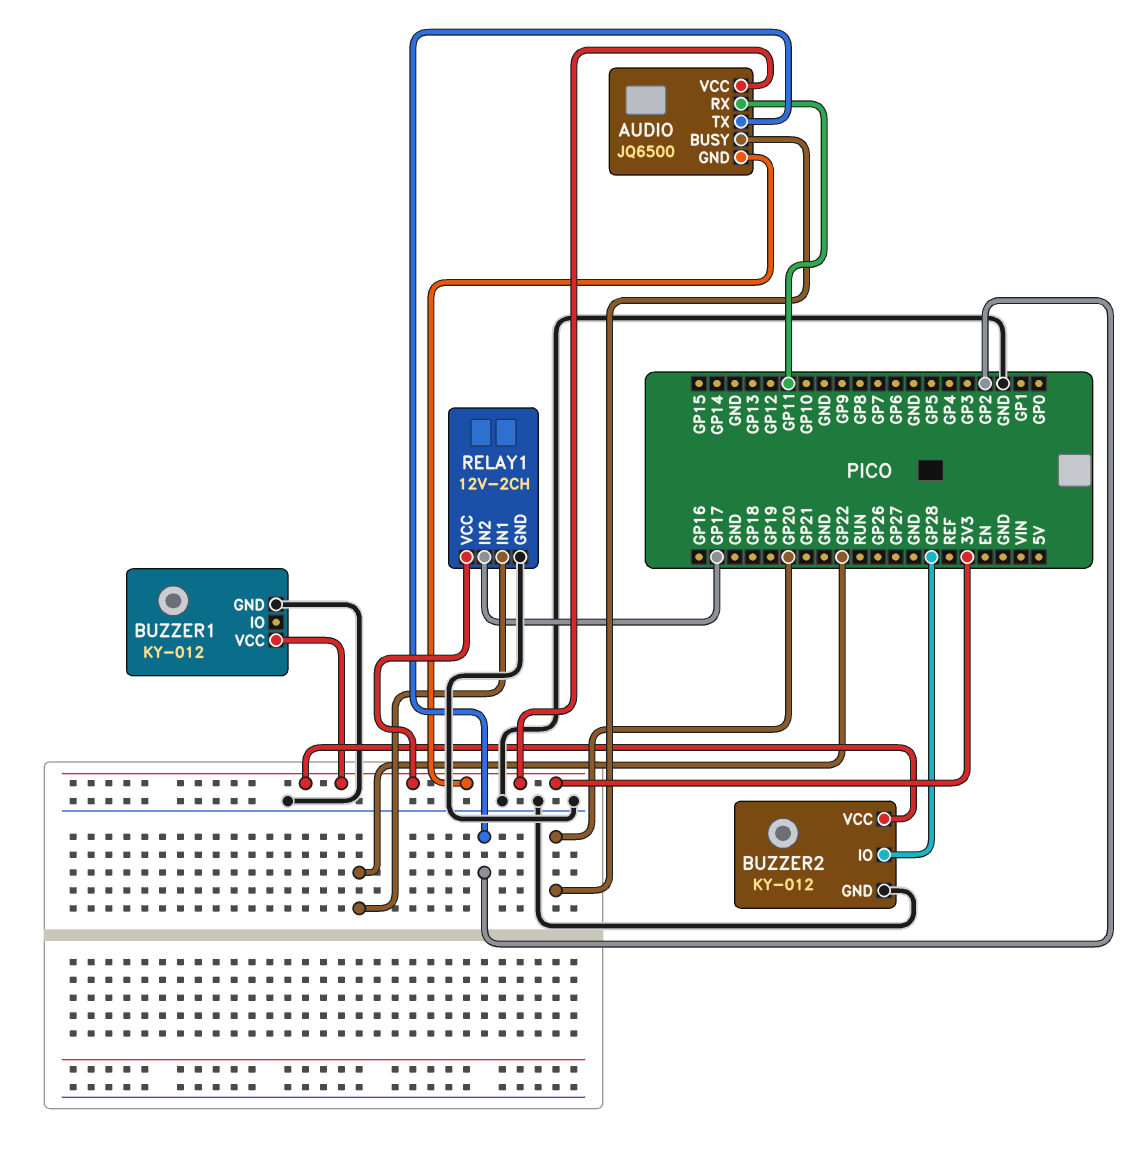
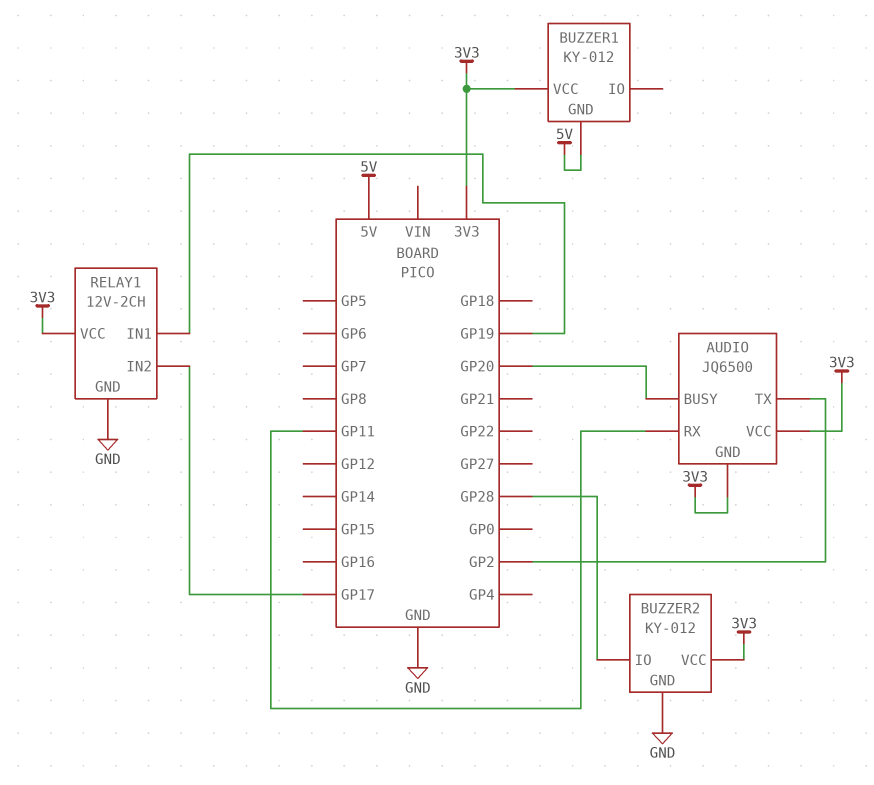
BUZZER1 pin GND: GND -> 5V
RELAY1 pin IN1: GP22 -> GP19

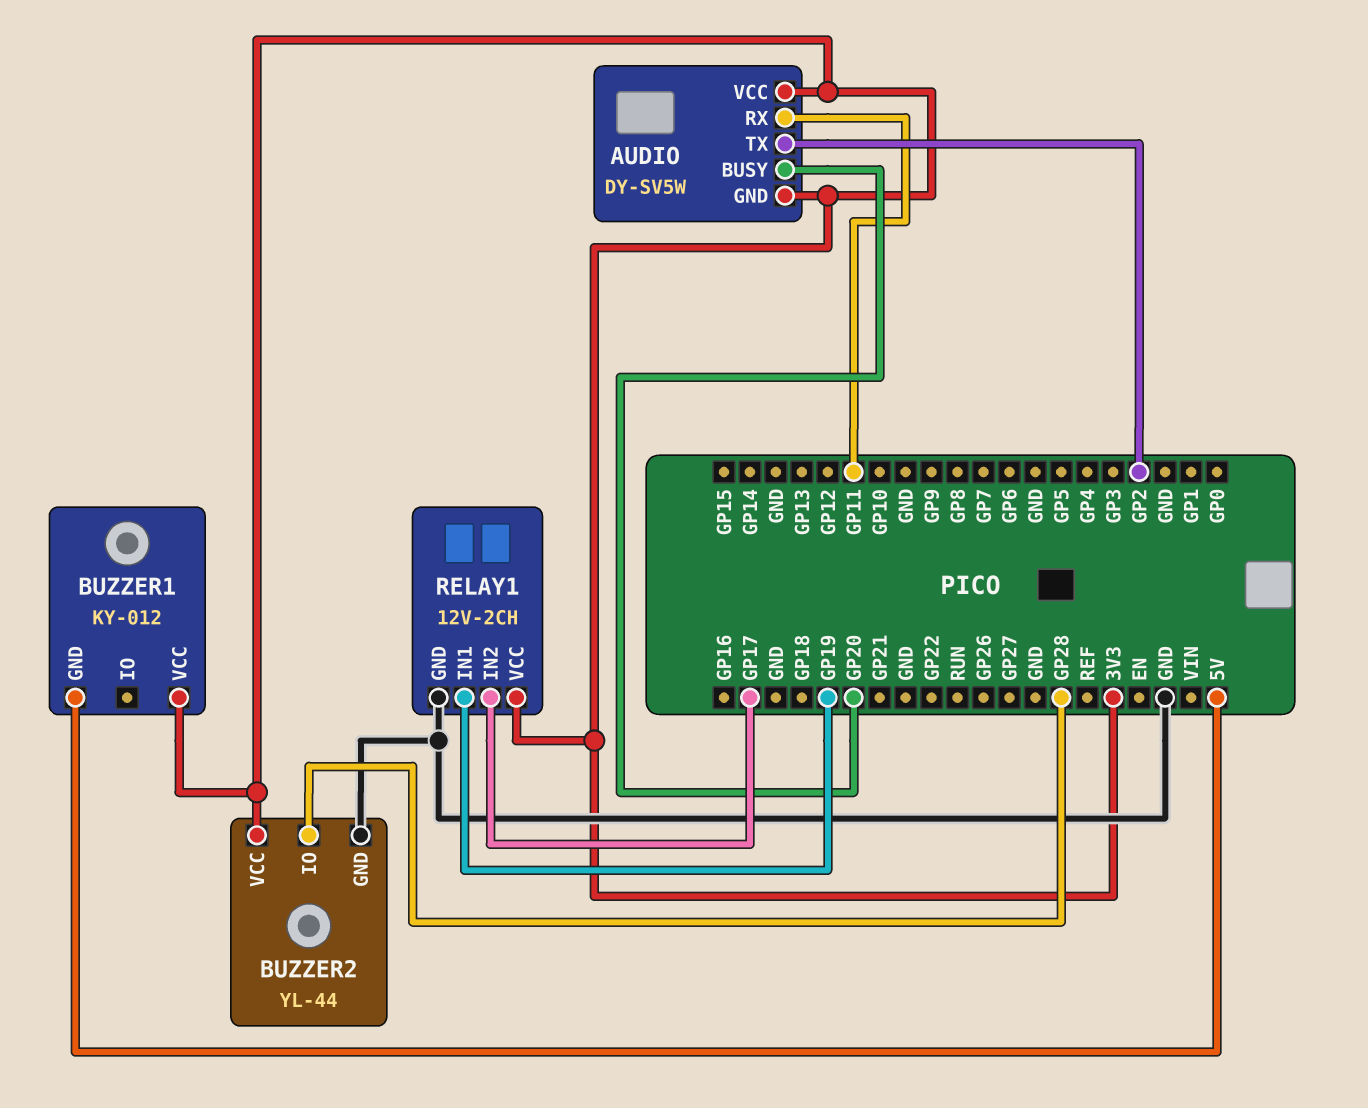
AUDIO: JQ6500 -> DY-SV5W
BUZZER2: KY-012 -> YL-44

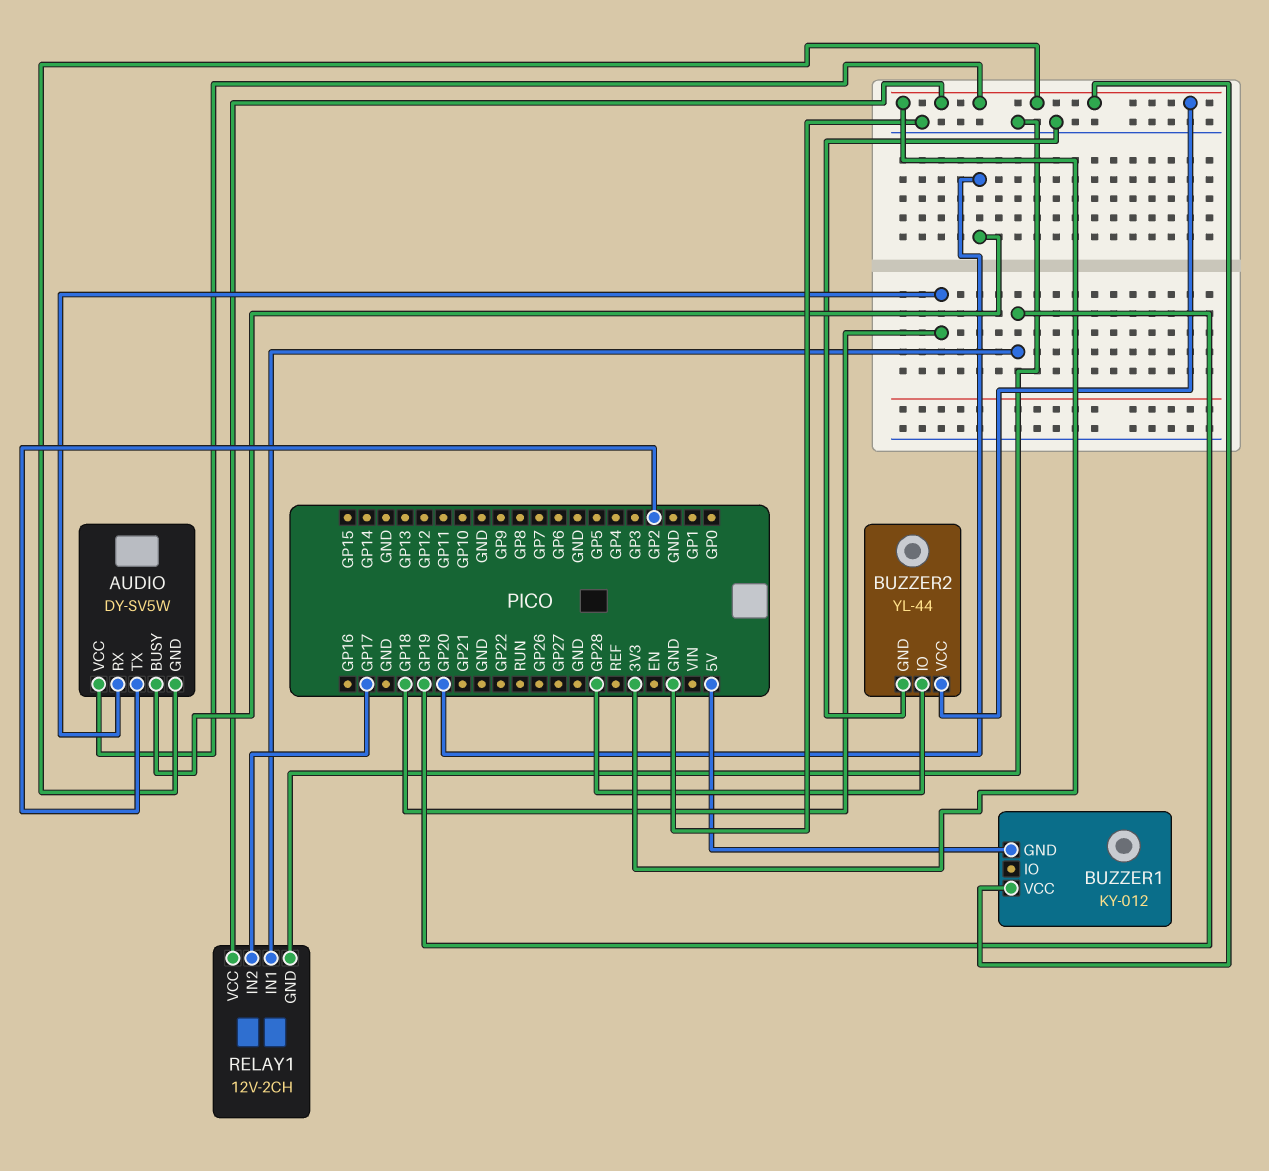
AUDIO pin RX: GP11 -> GP18

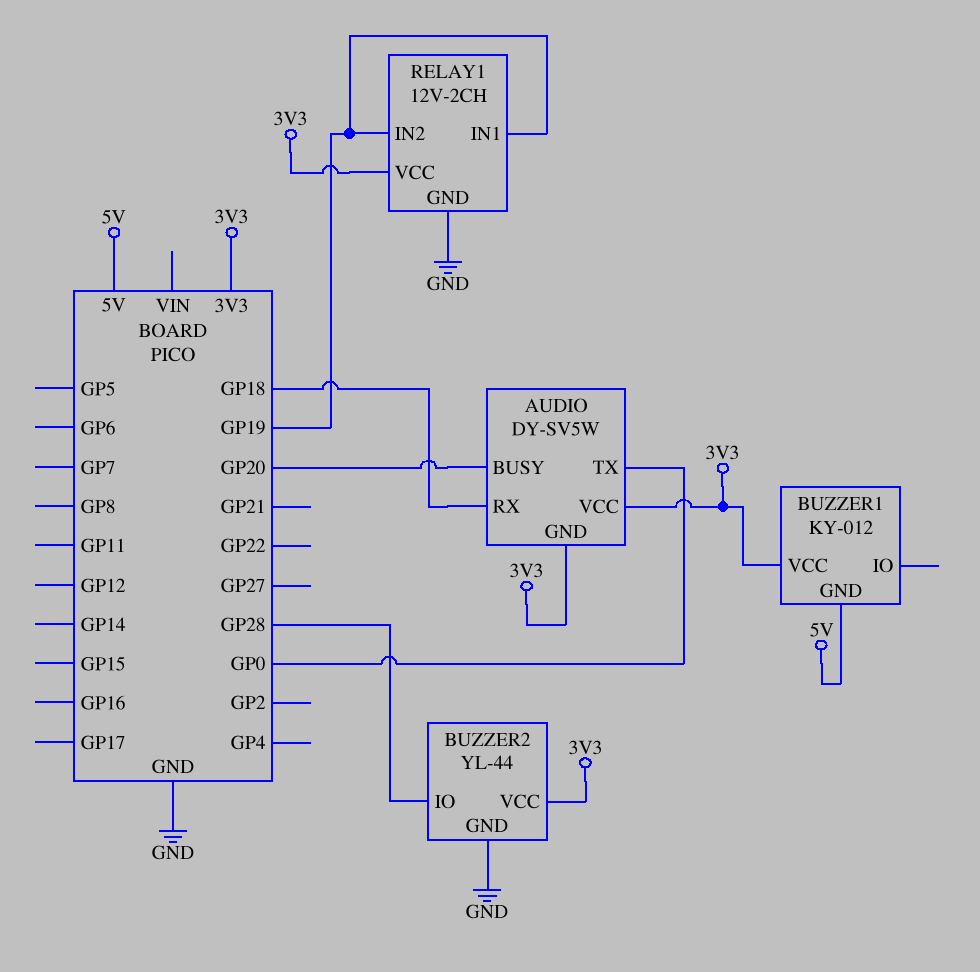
AUDIO pin TX: GP2 -> GP0
RELAY1 pin IN2: GP17 -> GP19

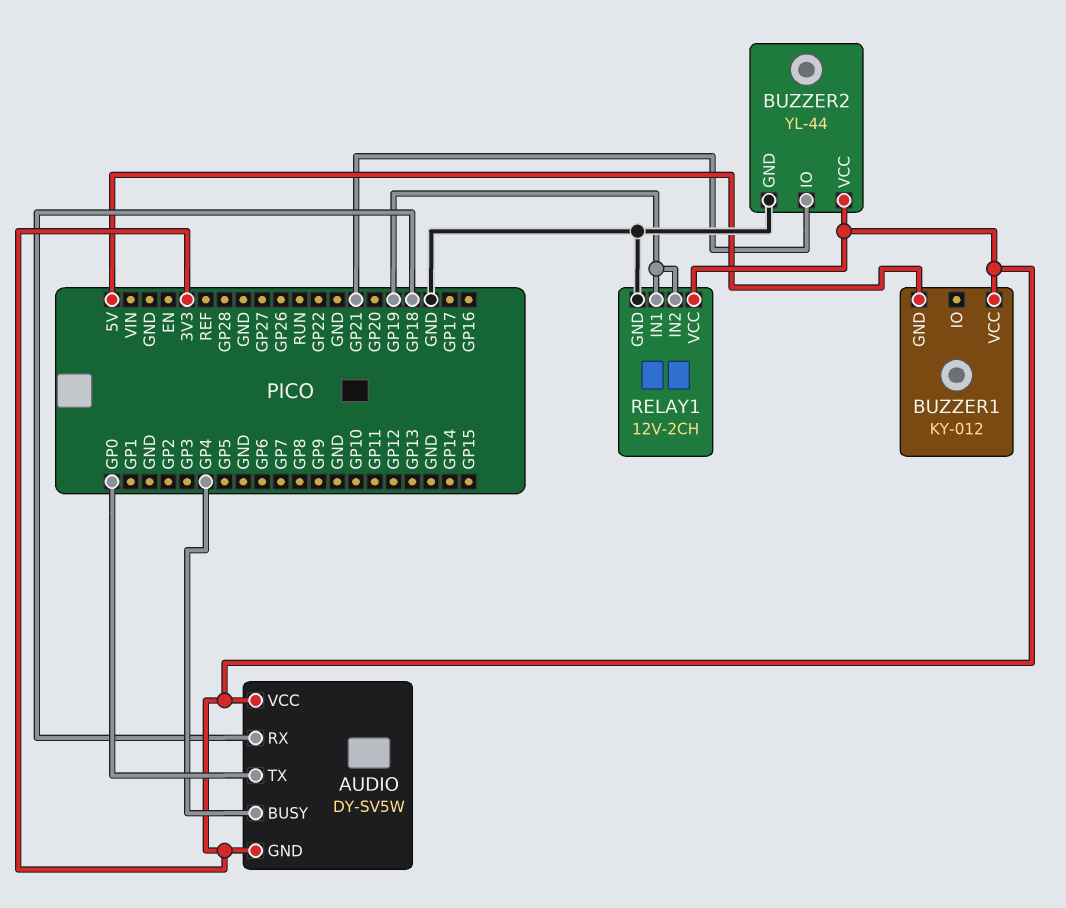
AUDIO pin BUSY: GP20 -> GP4
BUZZER2 pin IO: GP28 -> GP21

